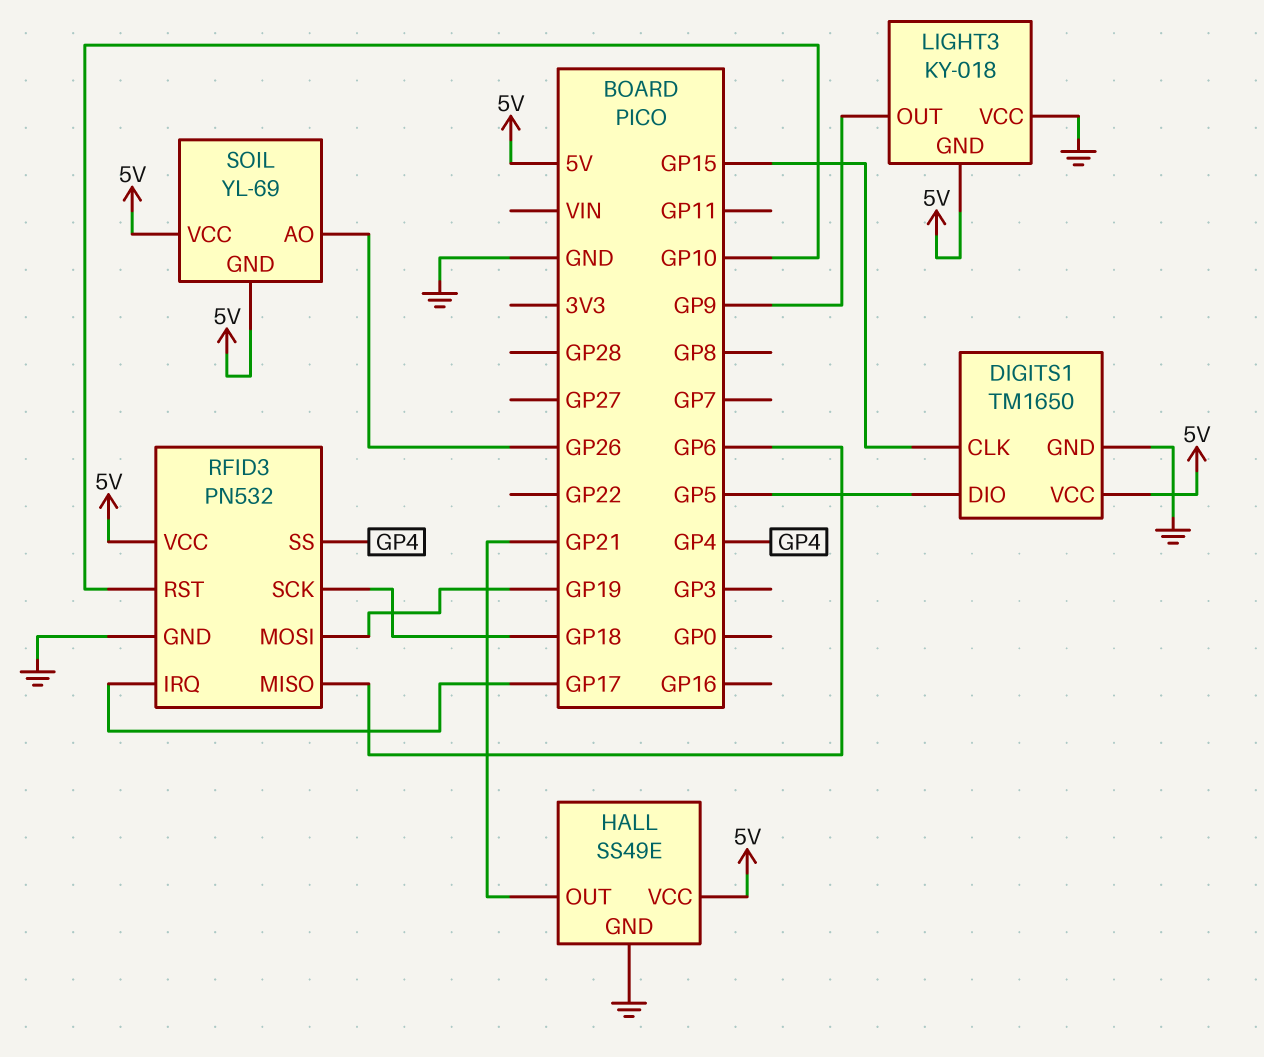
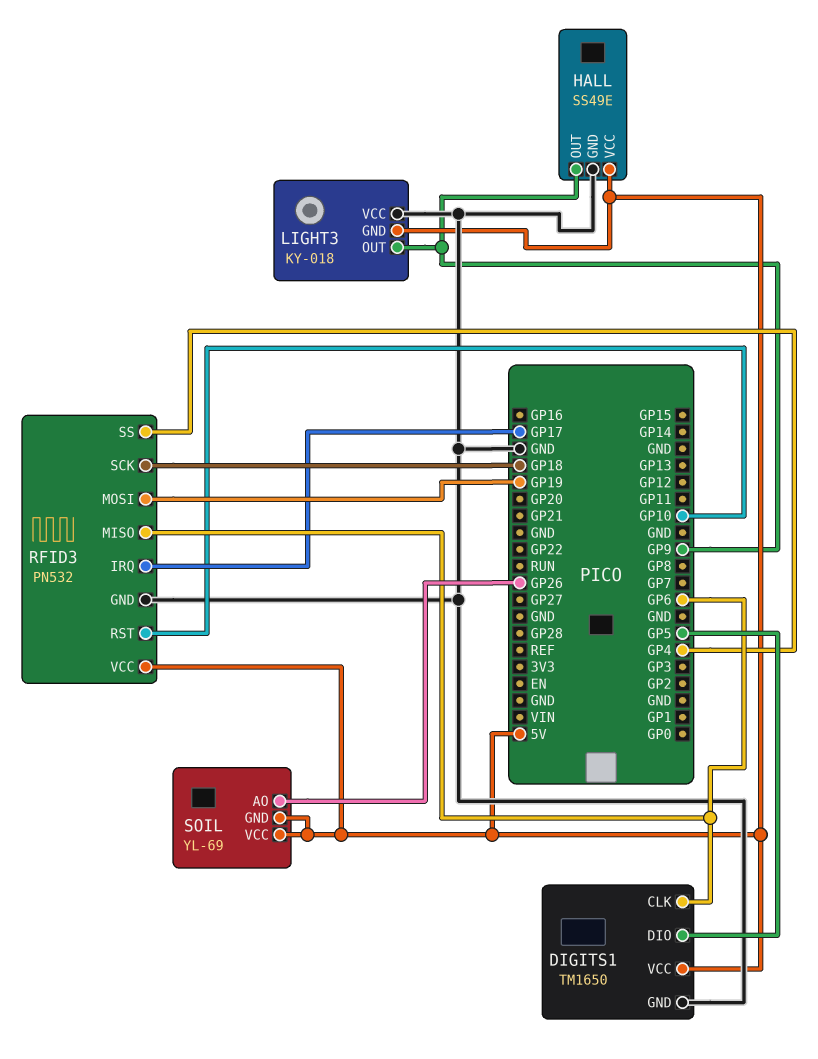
DIGITS1 pin CLK: GP15 -> GP6
HALL pin OUT: GP21 -> GP9

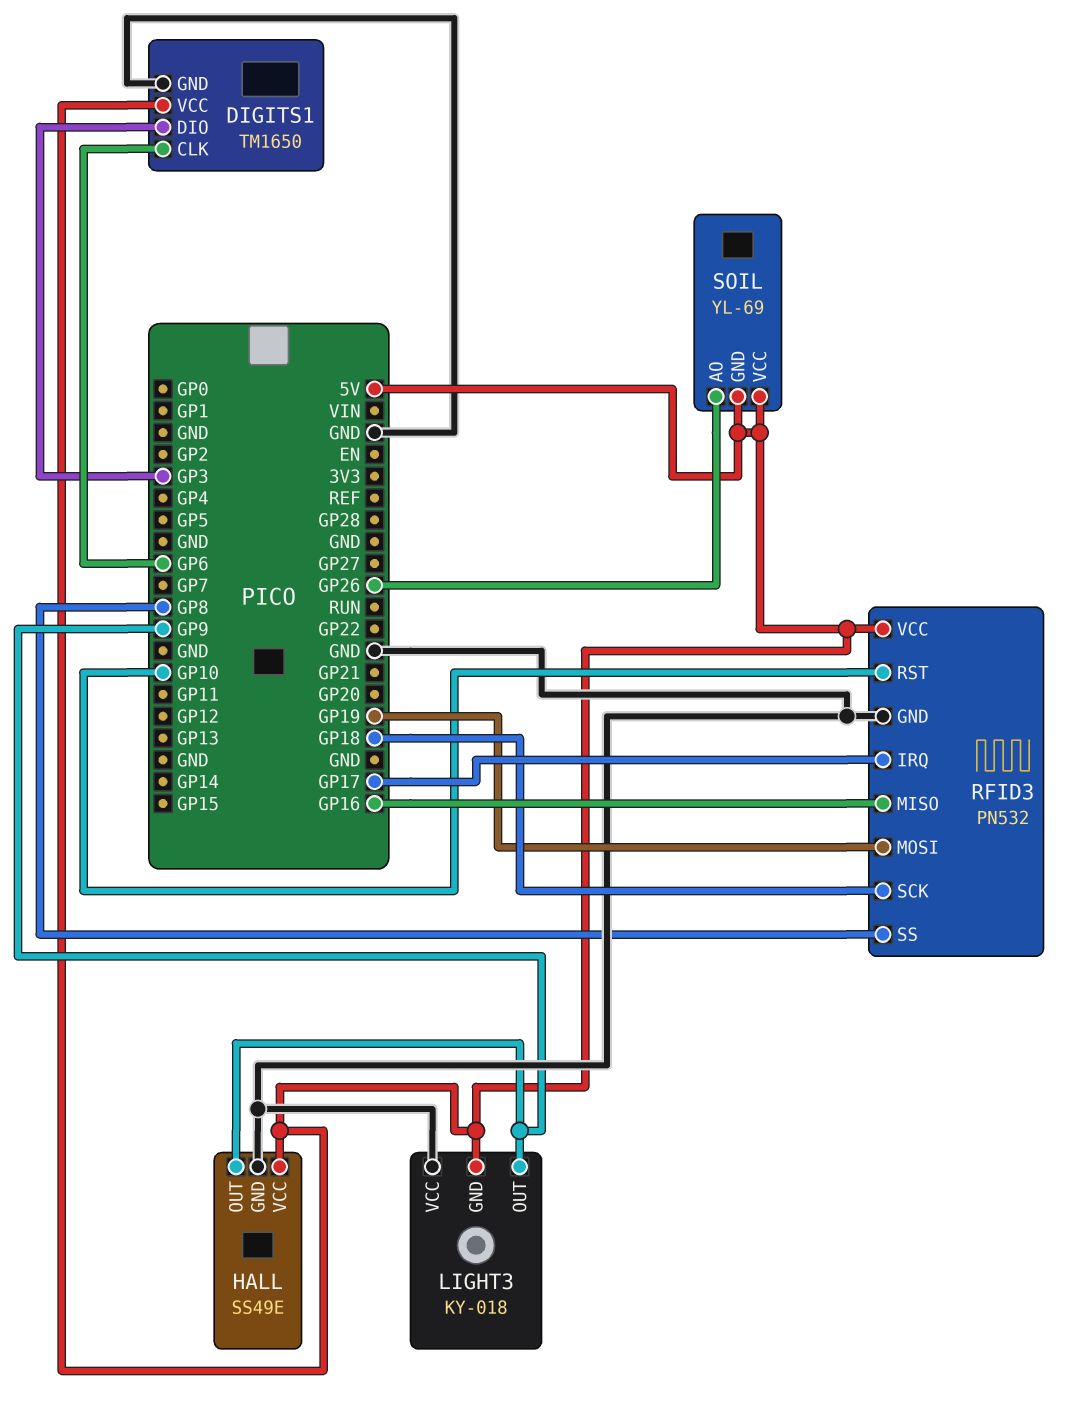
DIGITS1 pin DIO: GP5 -> GP3
RFID3 pin MISO: GP6 -> GP16
RFID3 pin SS: GP4 -> GP8

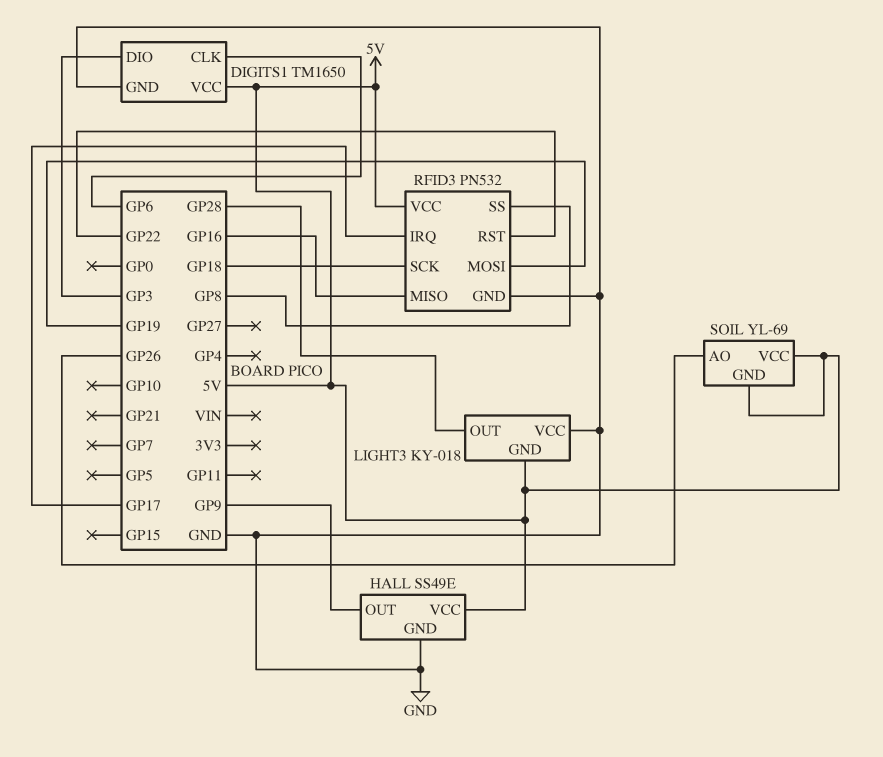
LIGHT3 pin OUT: GP9 -> GP28
RFID3 pin RST: GP10 -> GP22

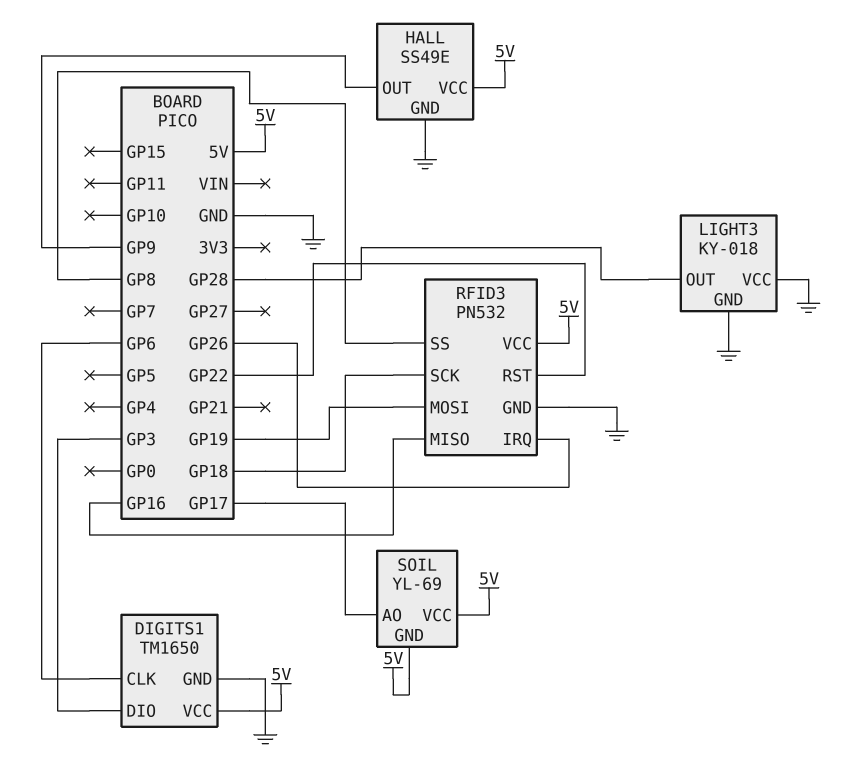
LIGHT3 pin GND: 5V -> GND
RFID3 pin IRQ: GP17 -> GP26
SOIL pin AO: GP26 -> GP17

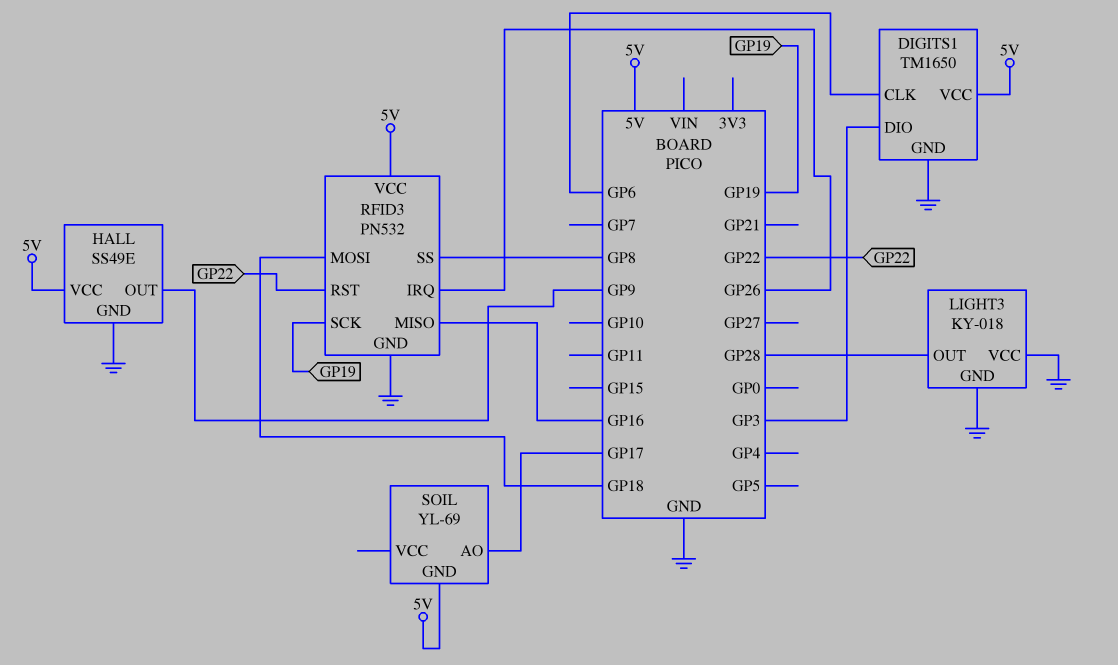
RFID3 pin MOSI: GP19 -> GP18
RFID3 pin SCK: GP18 -> GP19
SOIL pin VCC: 5V -> none

